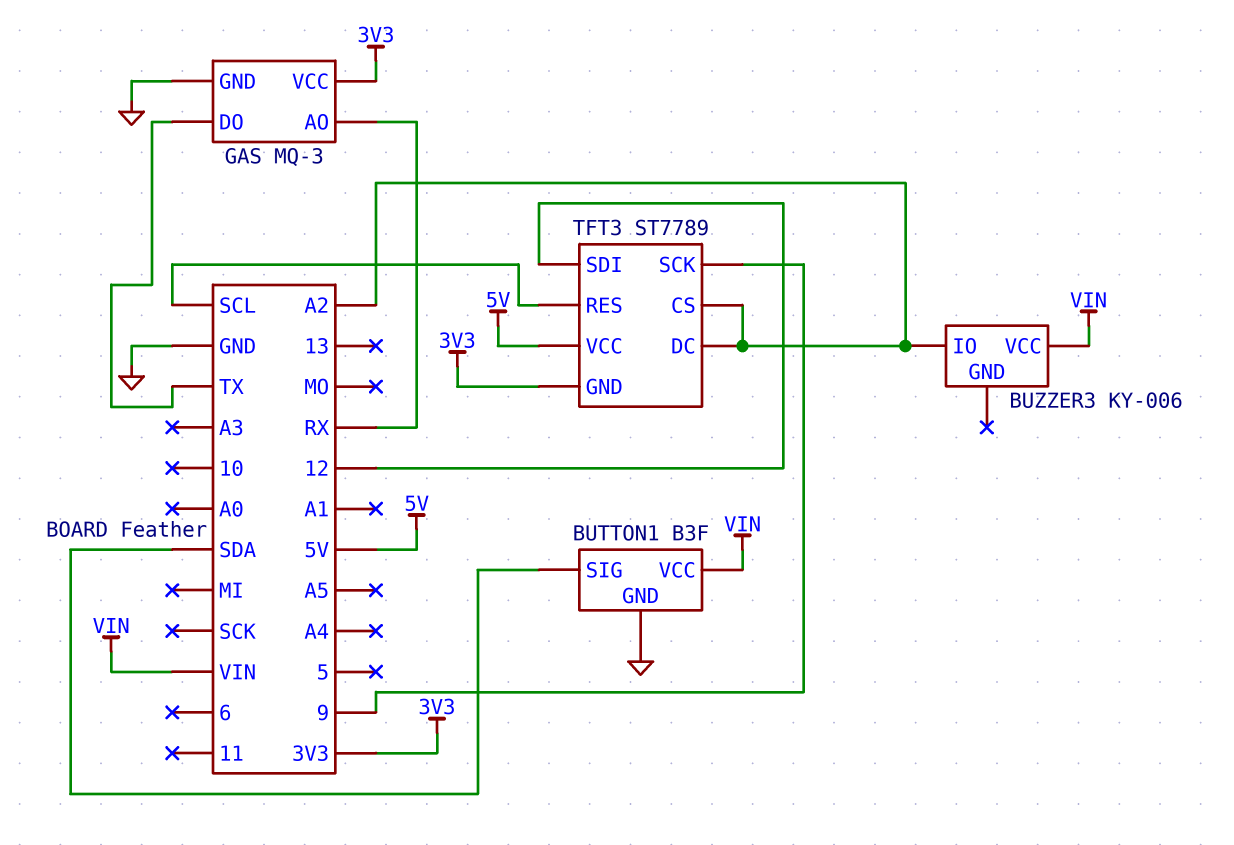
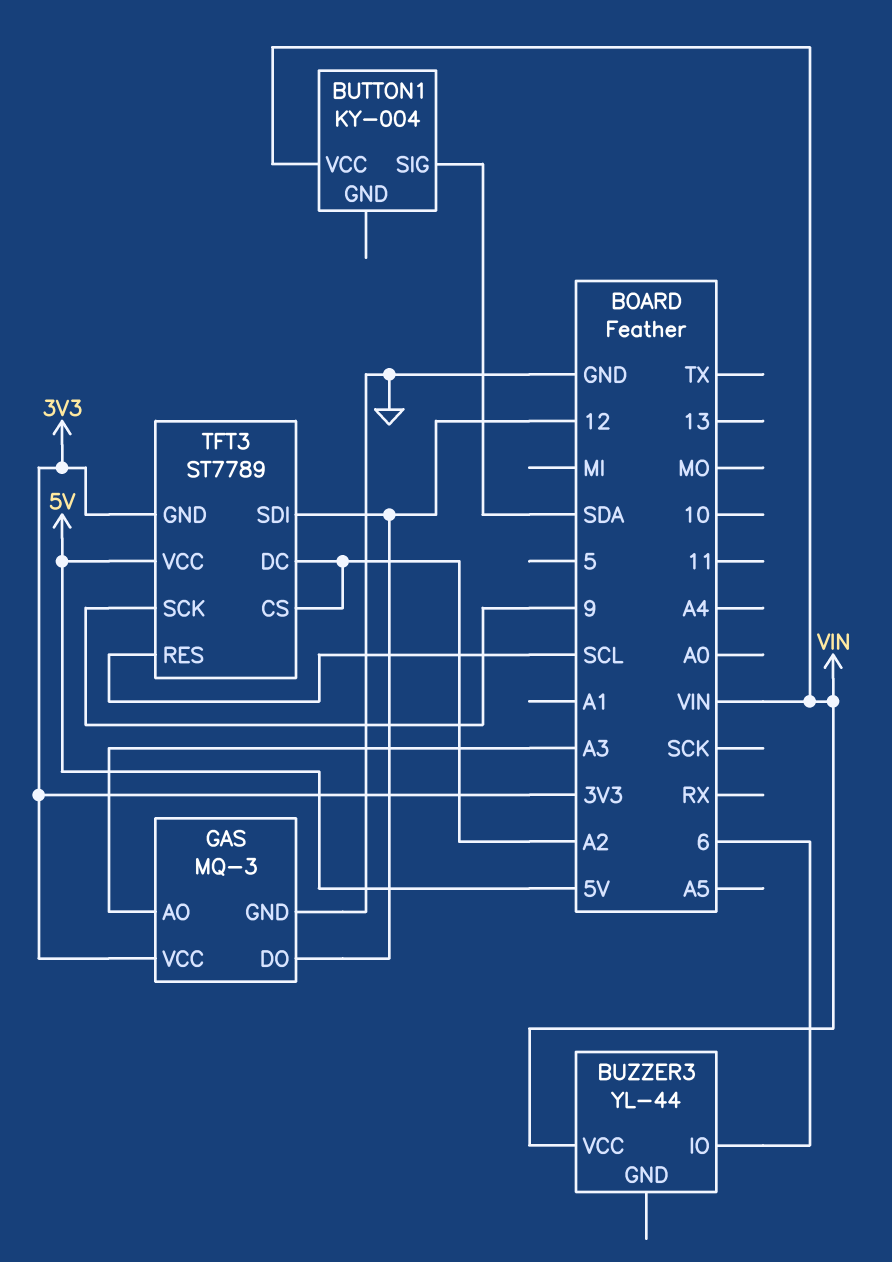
BUTTON1: B3F -> KY-004
BUTTON1 pin GND: GND -> none
BUZZER3: KY-006 -> YL-44
BUZZER3 pin IO: A2 -> 6
GAS pin AO: RX -> A3
GAS pin DO: TX -> 12

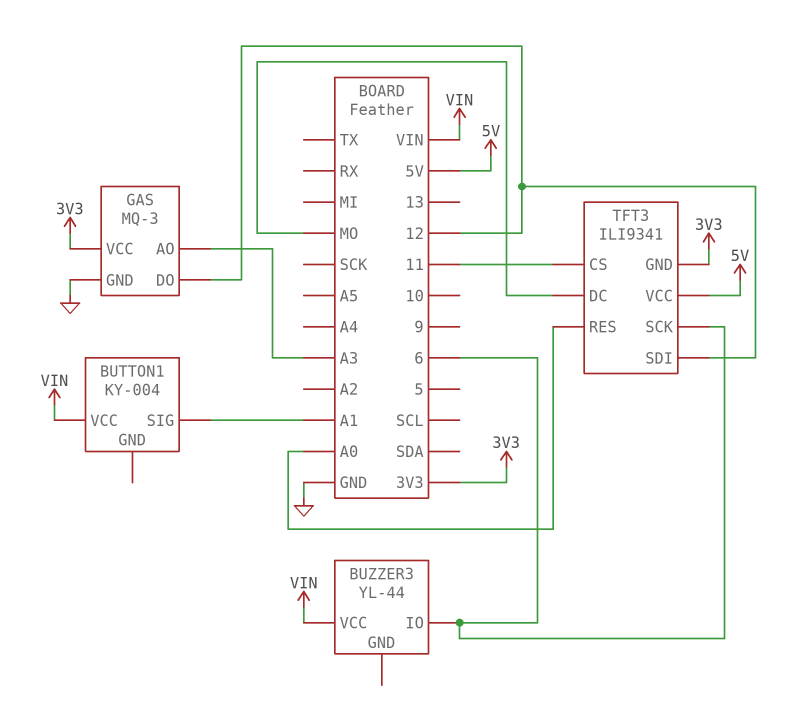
BUTTON1 pin SIG: SDA -> A1
TFT3: ST7789 -> ILI9341
TFT3 pin CS: A2 -> 11
TFT3 pin DC: A2 -> MO
TFT3 pin RES: SCL -> A0
TFT3 pin SCK: 9 -> 6

